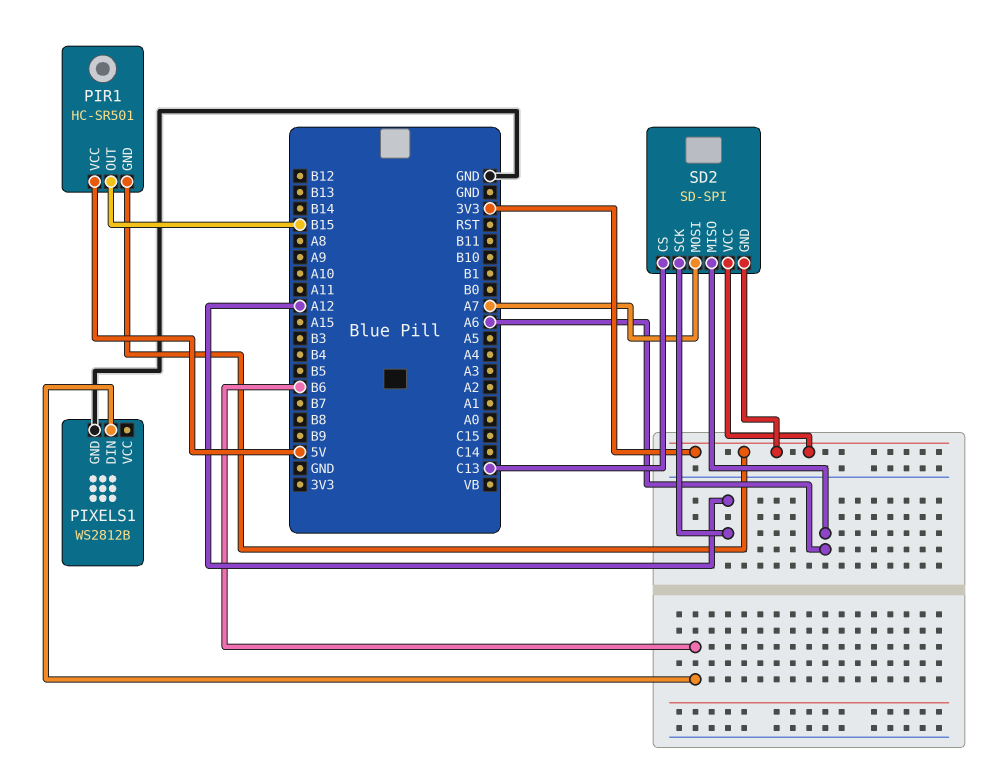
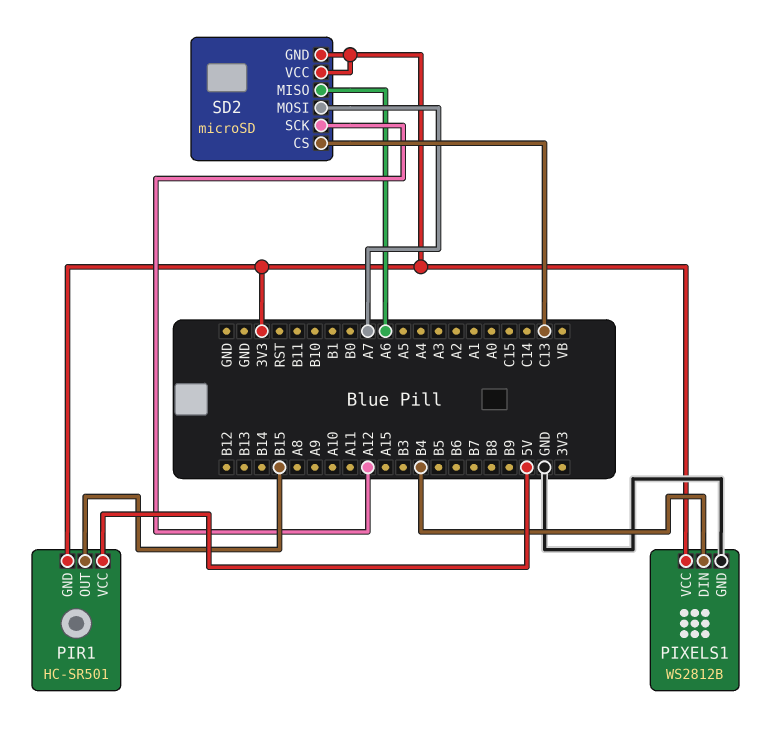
PIXELS1 pin DIN: B6 -> B4
PIXELS1 pin VCC: none -> 3V3
SD2: SD-SPI -> microSD

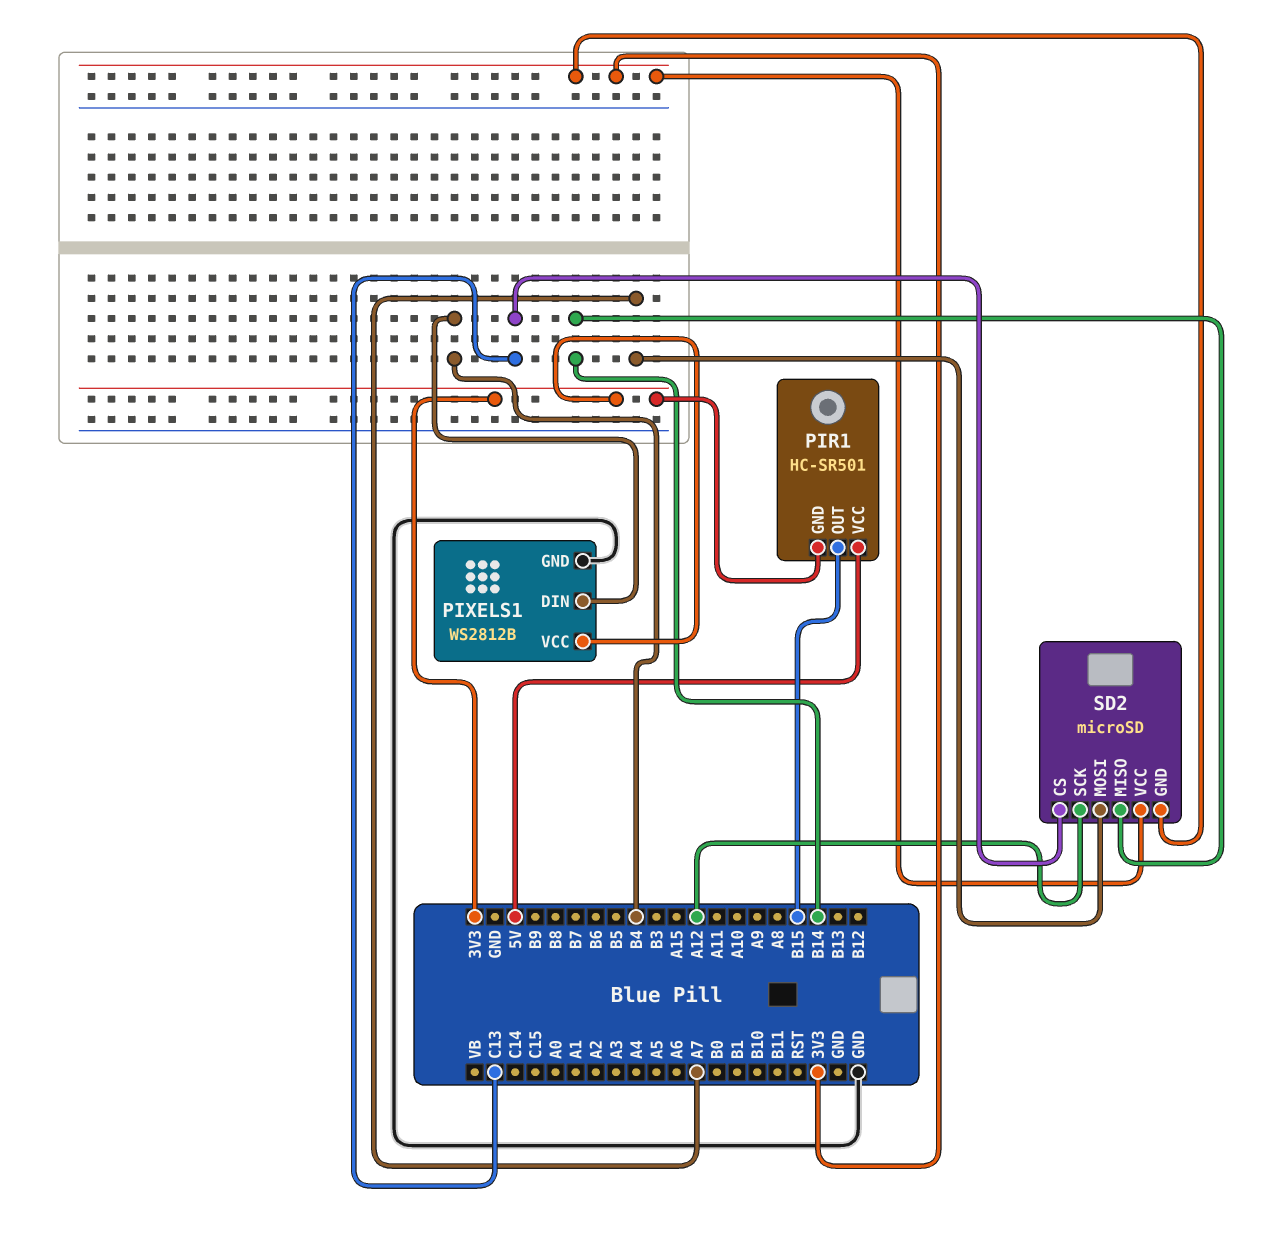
SD2 pin MISO: A6 -> B14

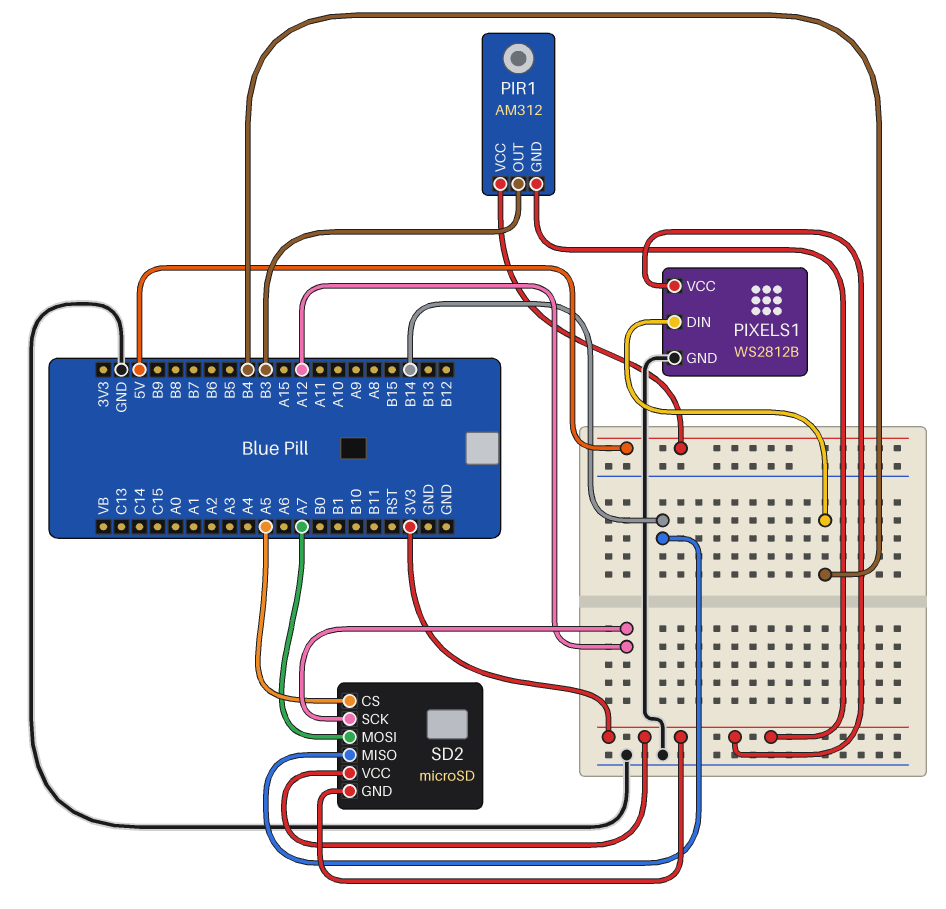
PIR1: HC-SR501 -> AM312
PIR1 pin OUT: B15 -> B3
SD2 pin CS: C13 -> A5

